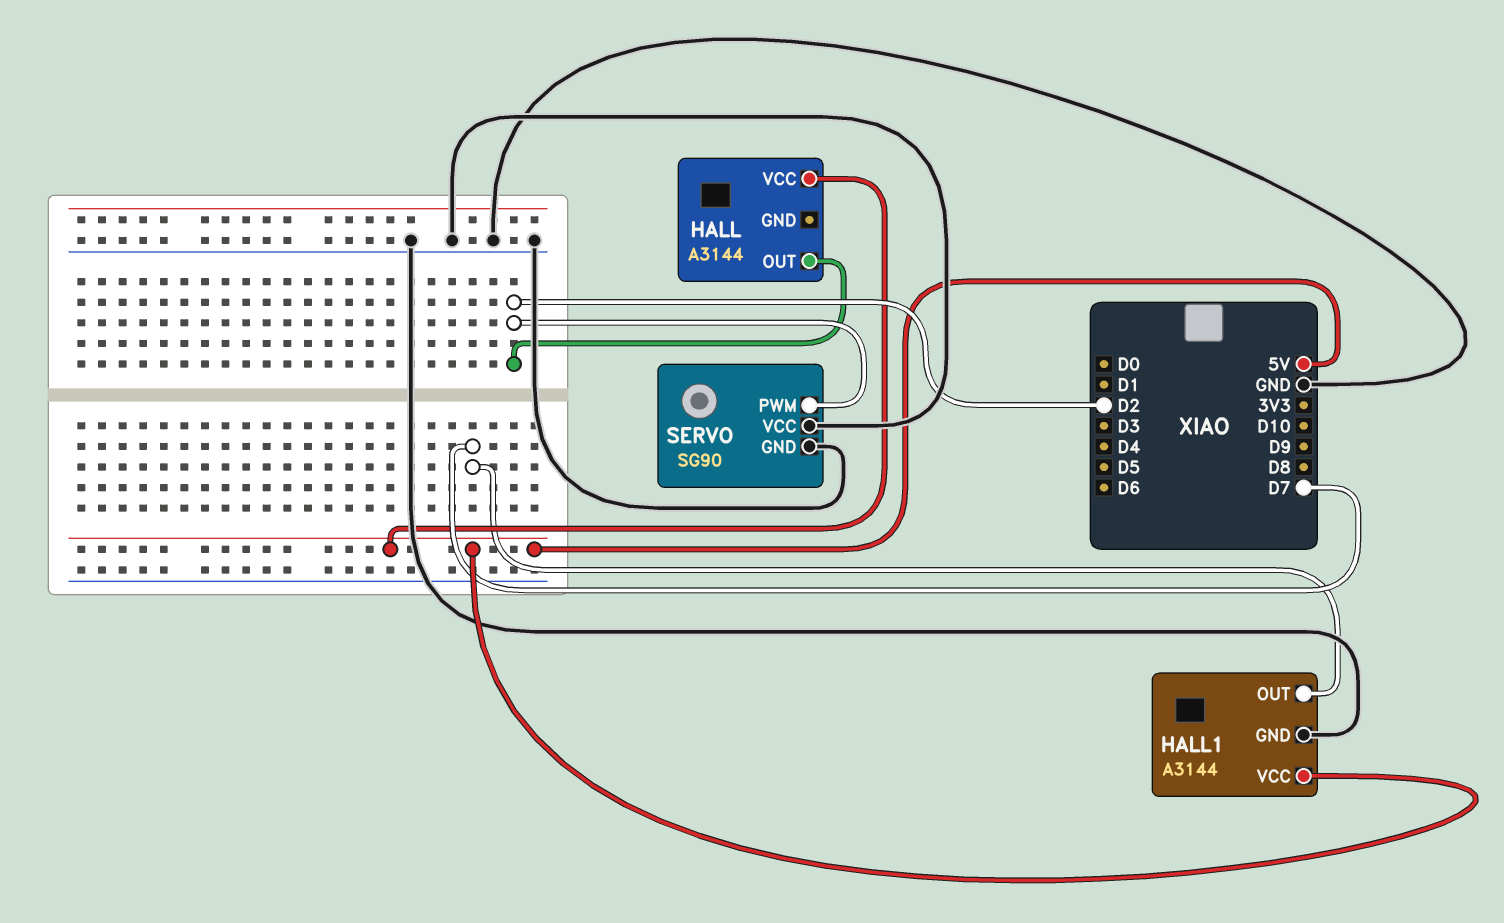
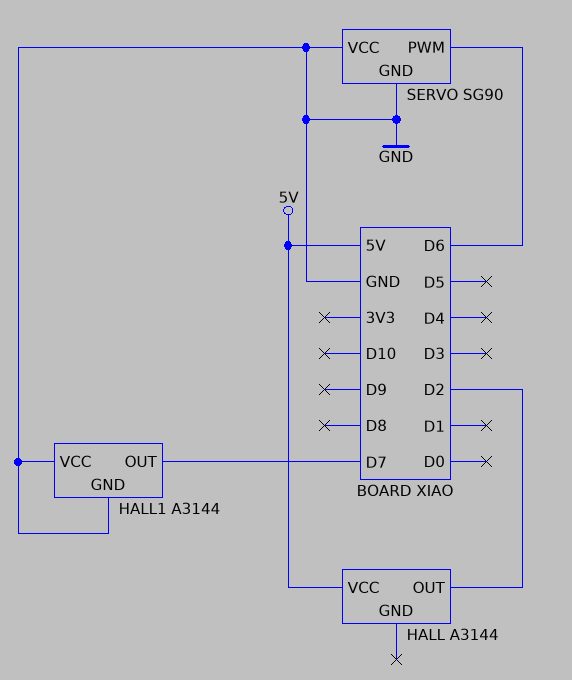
HALL1 pin VCC: 5V -> GND
SERVO pin PWM: D2 -> D6

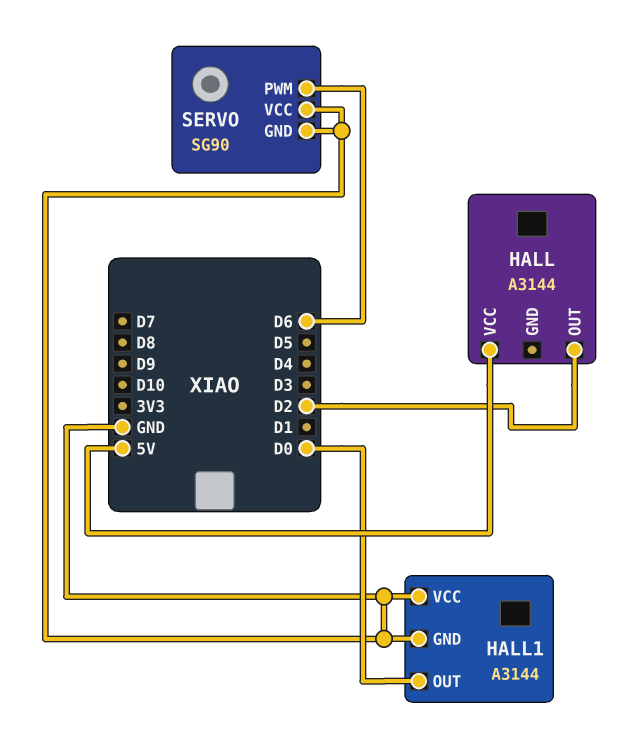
HALL1 pin OUT: D7 -> D0

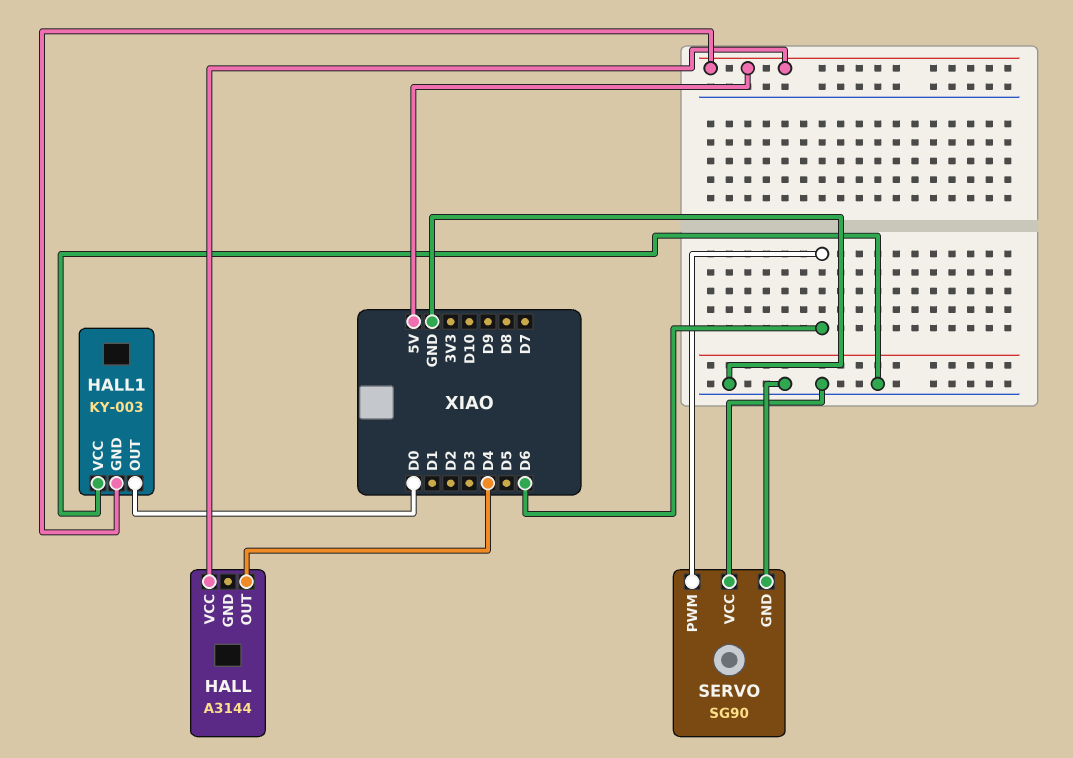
HALL pin OUT: D2 -> D4
HALL1: A3144 -> KY-003
HALL1 pin GND: GND -> 5V

